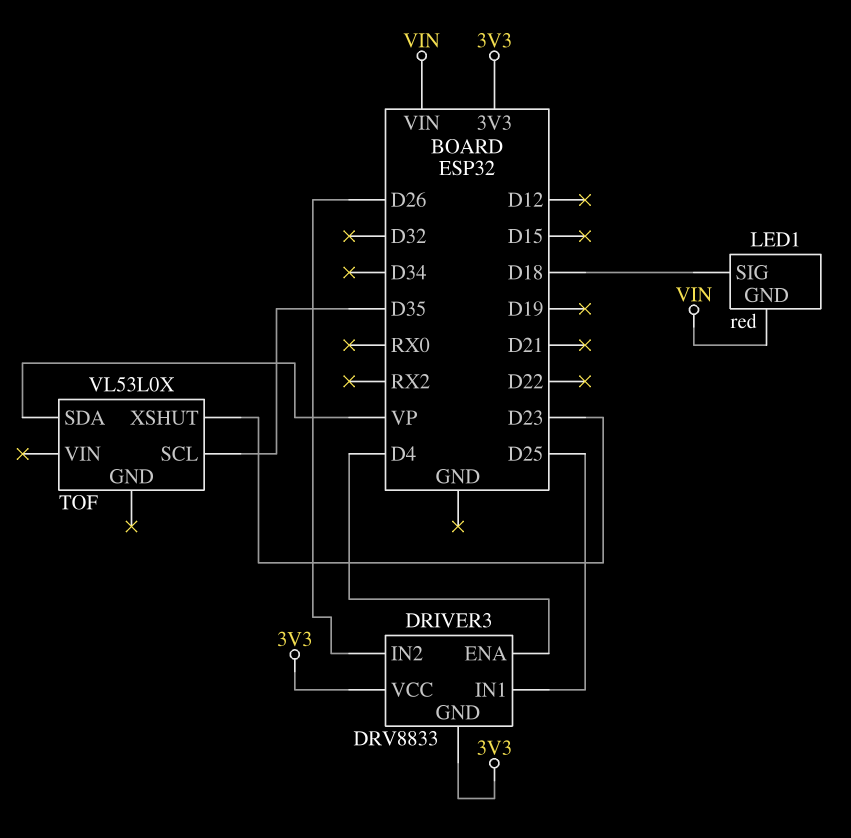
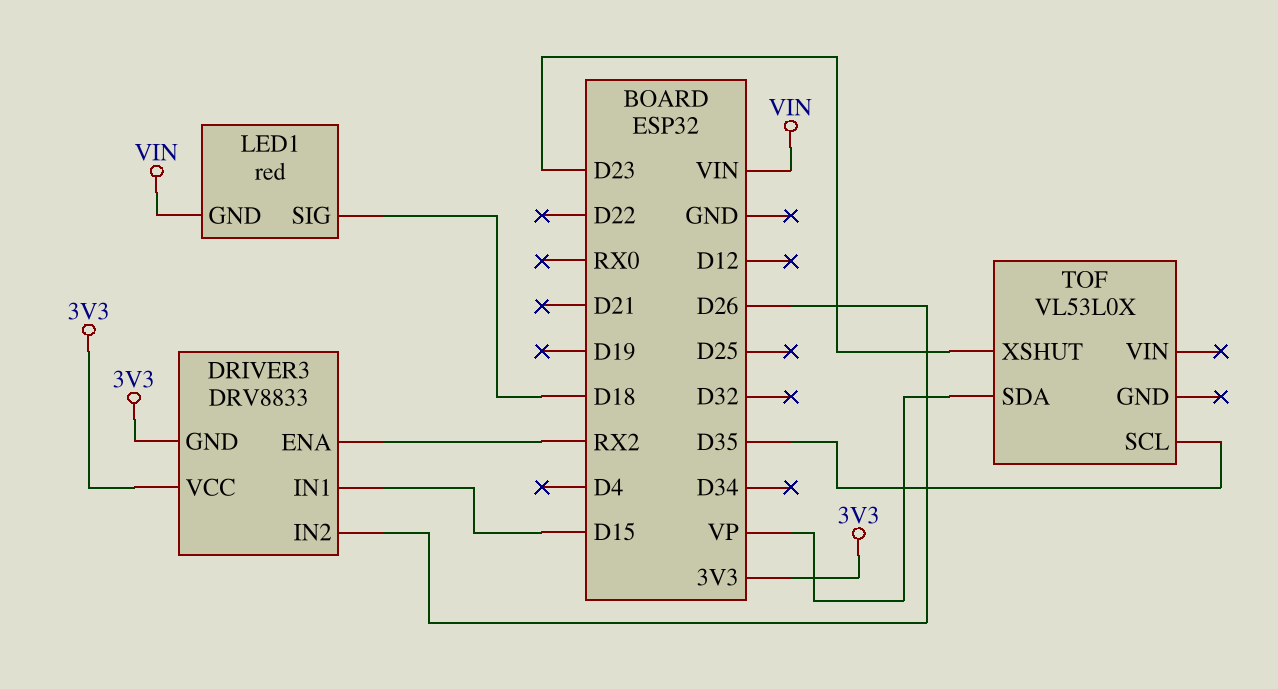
DRIVER3 pin ENA: D4 -> RX2
DRIVER3 pin IN1: D25 -> D15

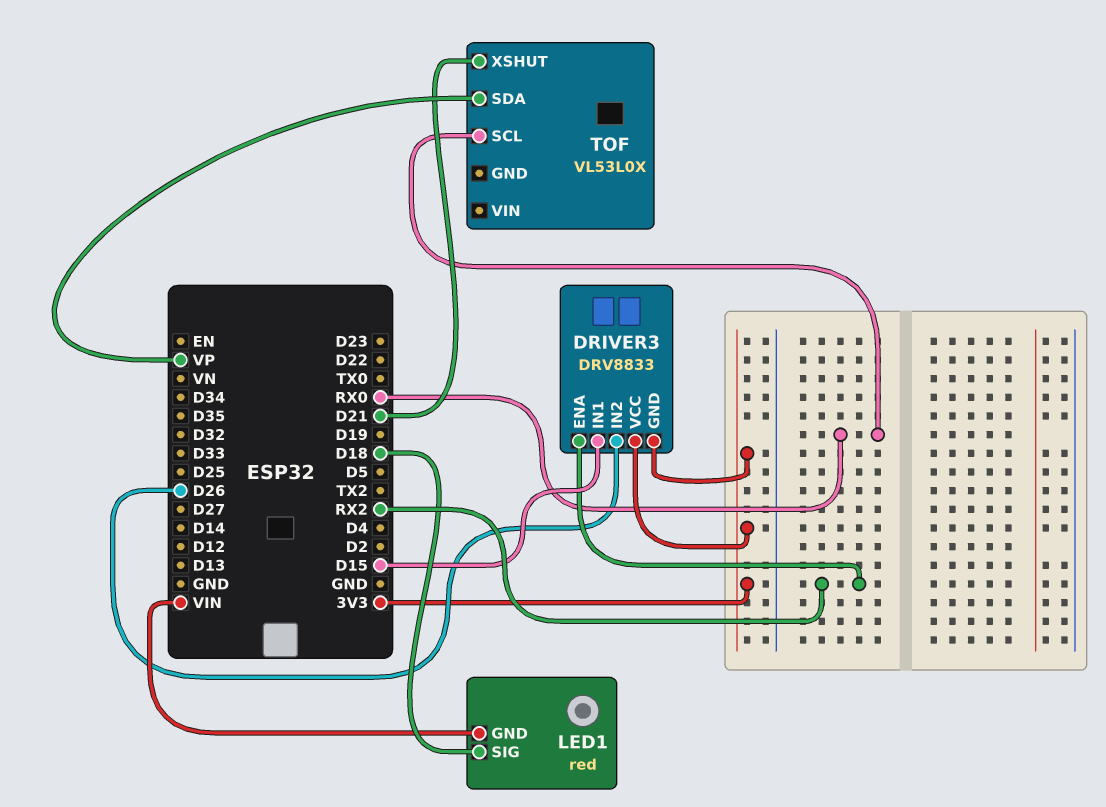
TOF pin SCL: D35 -> RX0
TOF pin XSHUT: D23 -> D21

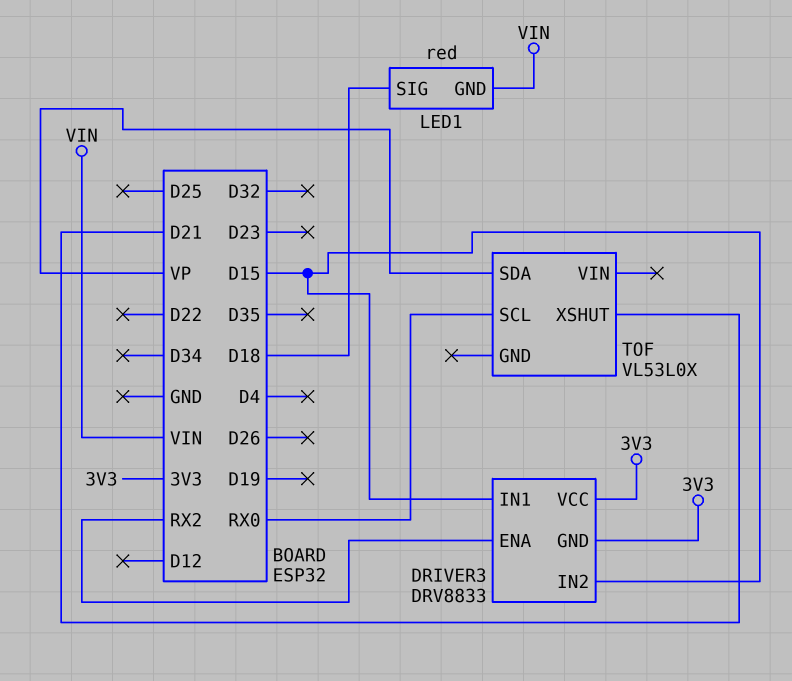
DRIVER3 pin IN2: D26 -> D15

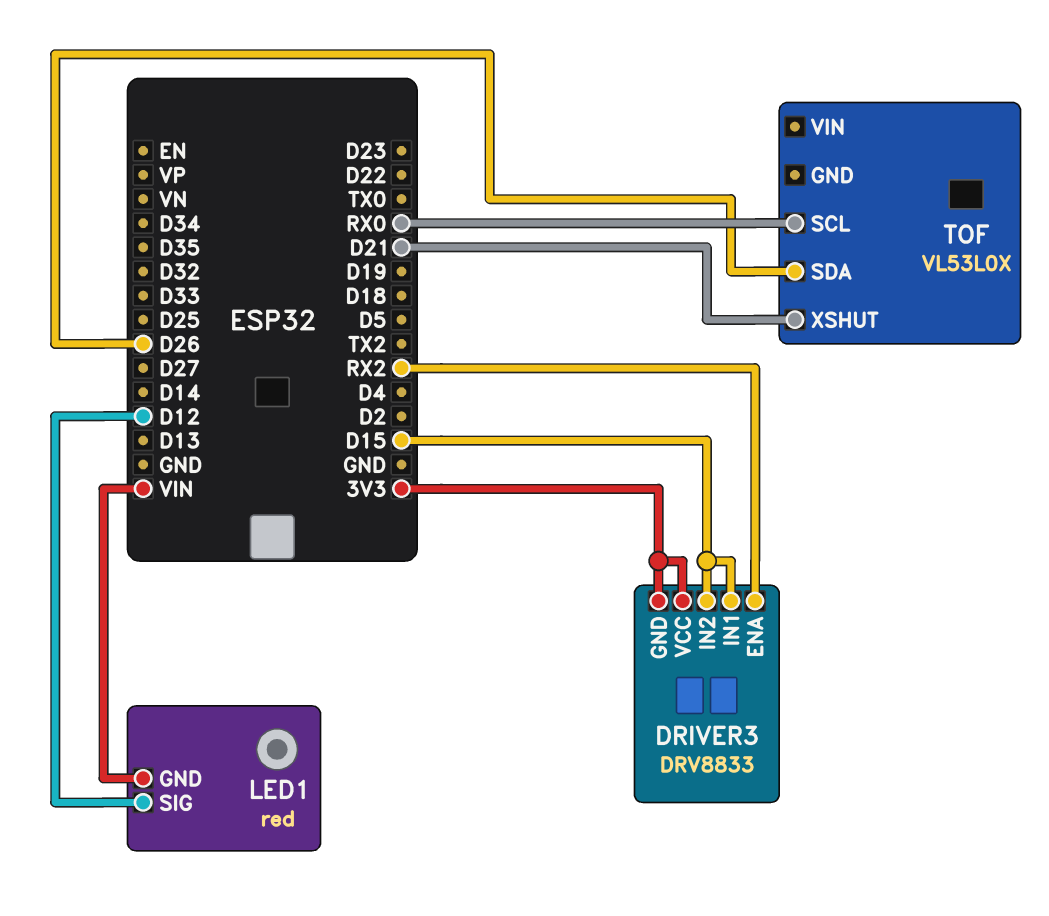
LED1 pin SIG: D18 -> D12
TOF pin SDA: VP -> D26

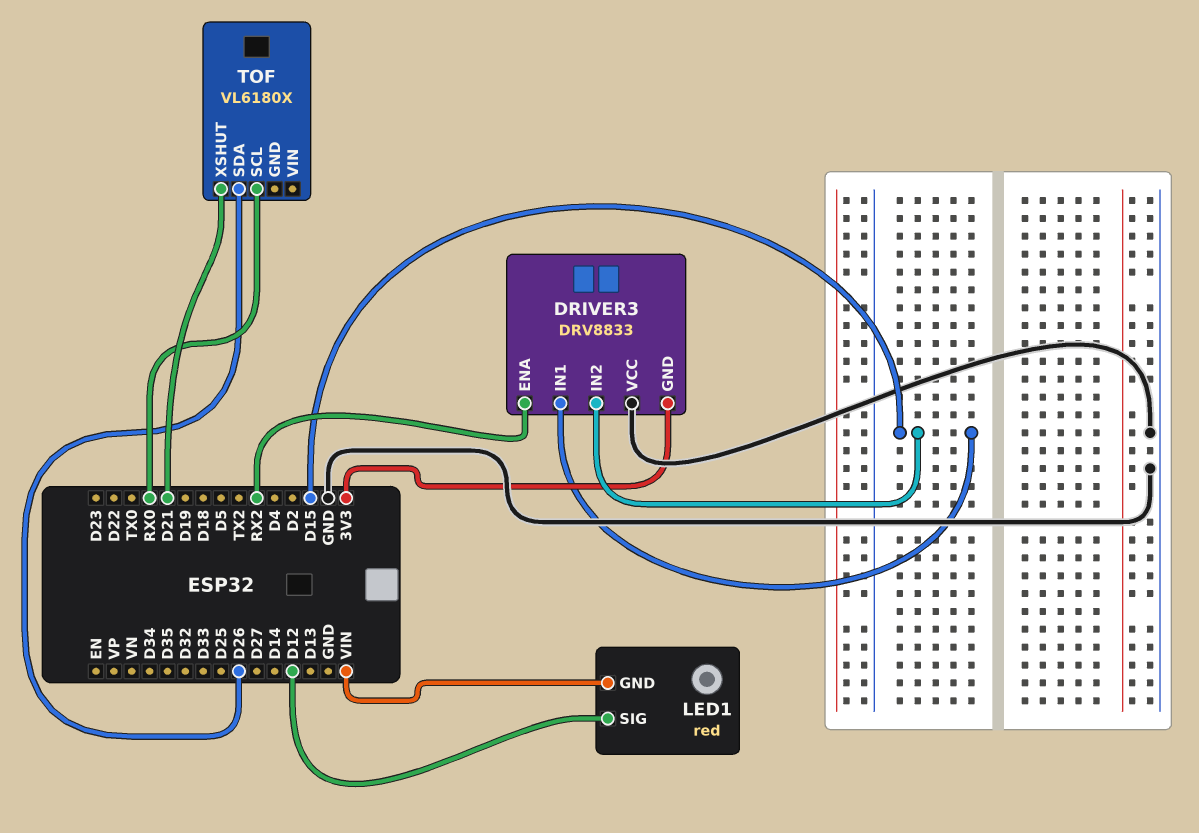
DRIVER3 pin VCC: 3V3 -> GND
TOF: VL53L0X -> VL6180X

